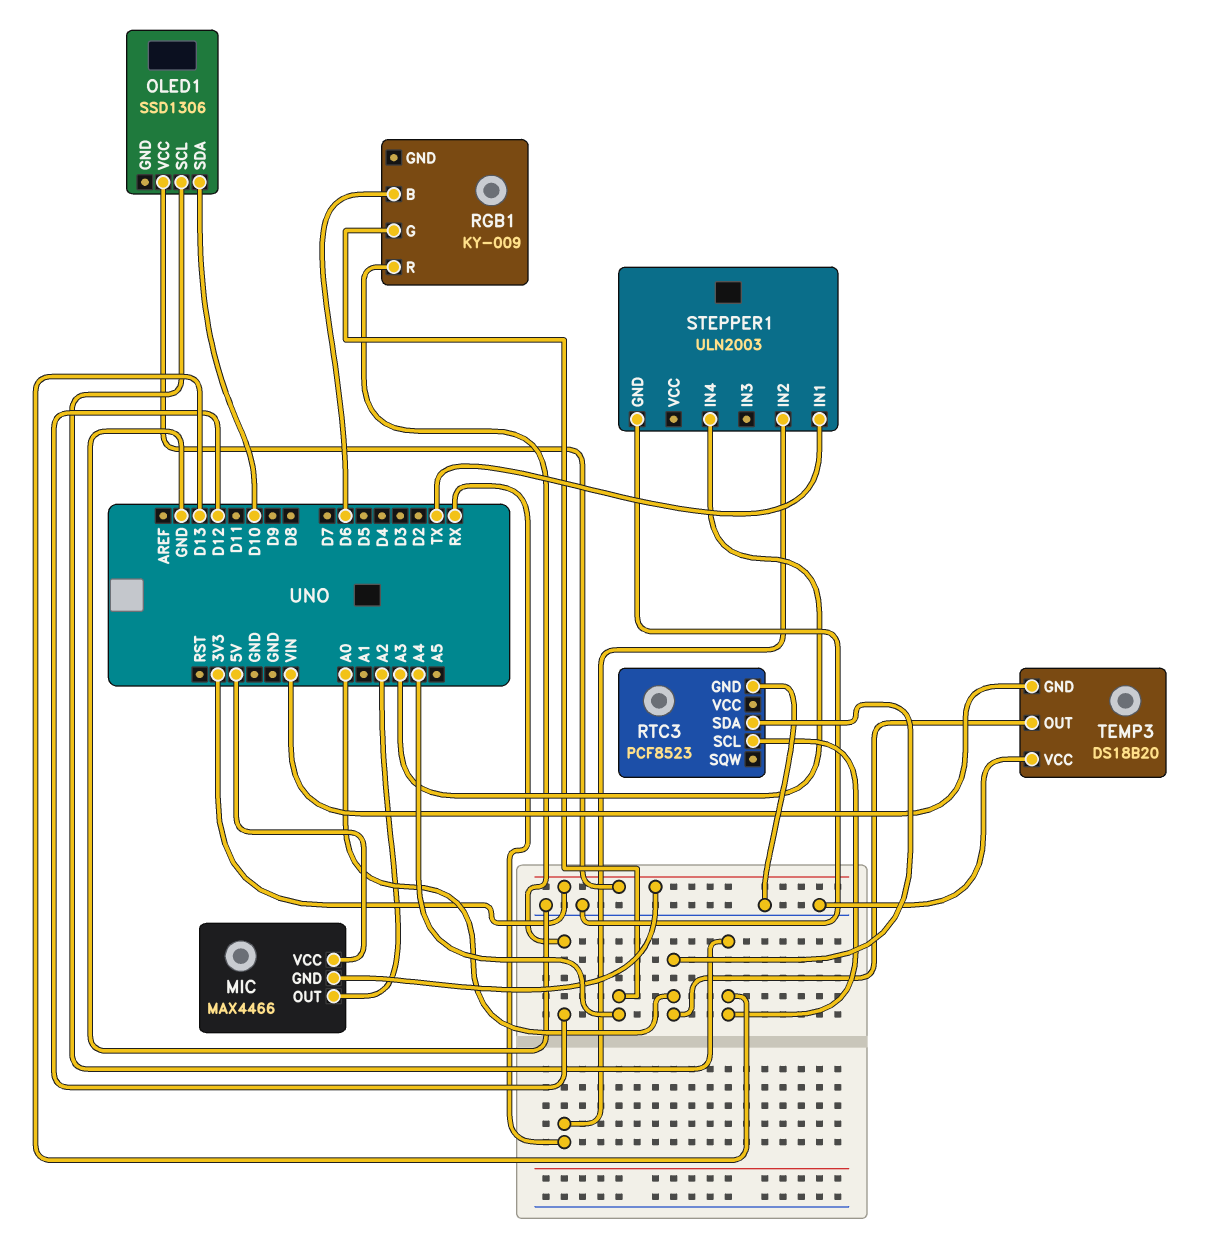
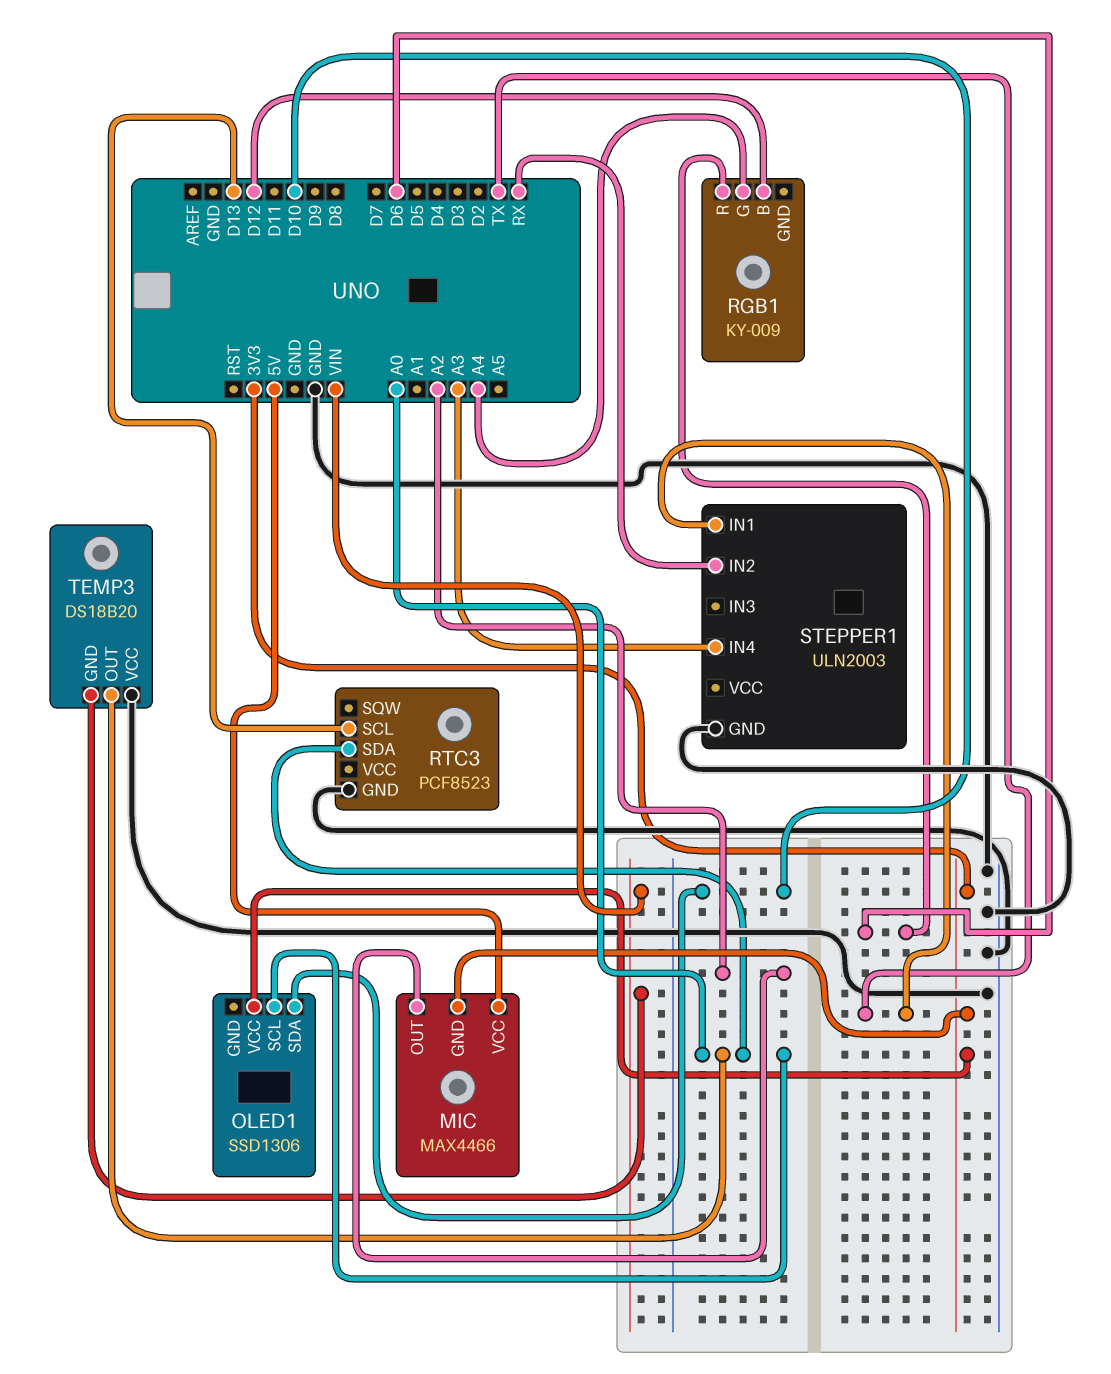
OLED1 pin SCL: D13 -> A0
RGB1 pin B: D6 -> D12
RGB1 pin R: D12 -> D6

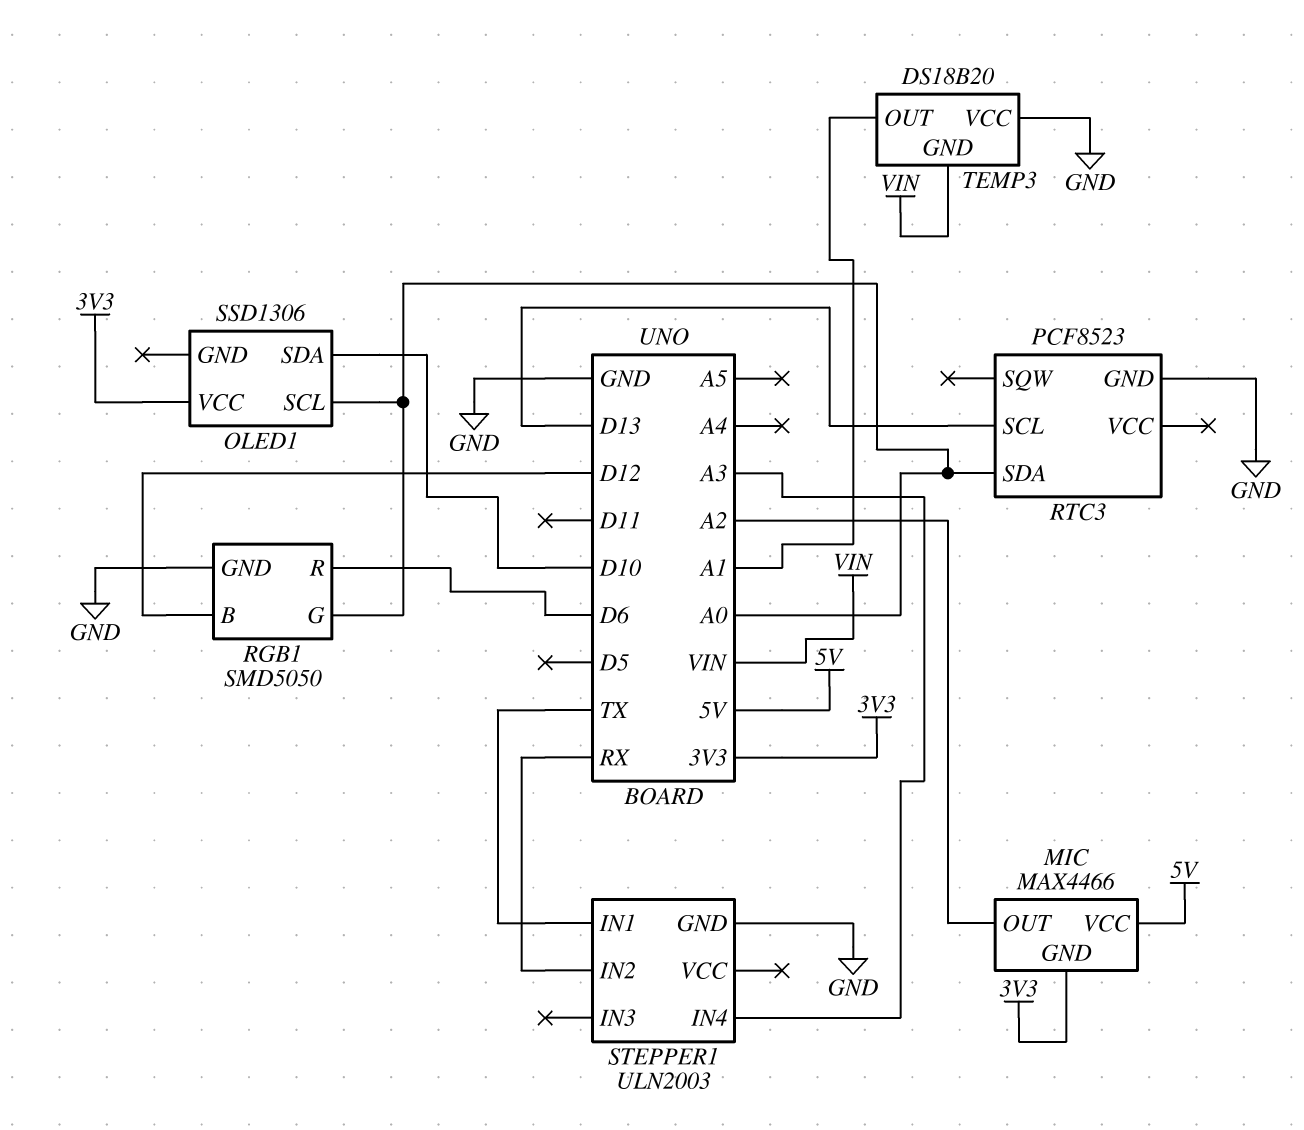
RGB1: KY-009 -> SMD5050
RGB1 pin G: A4 -> A0
RGB1 pin GND: none -> GND
TEMP3 pin OUT: A0 -> A1

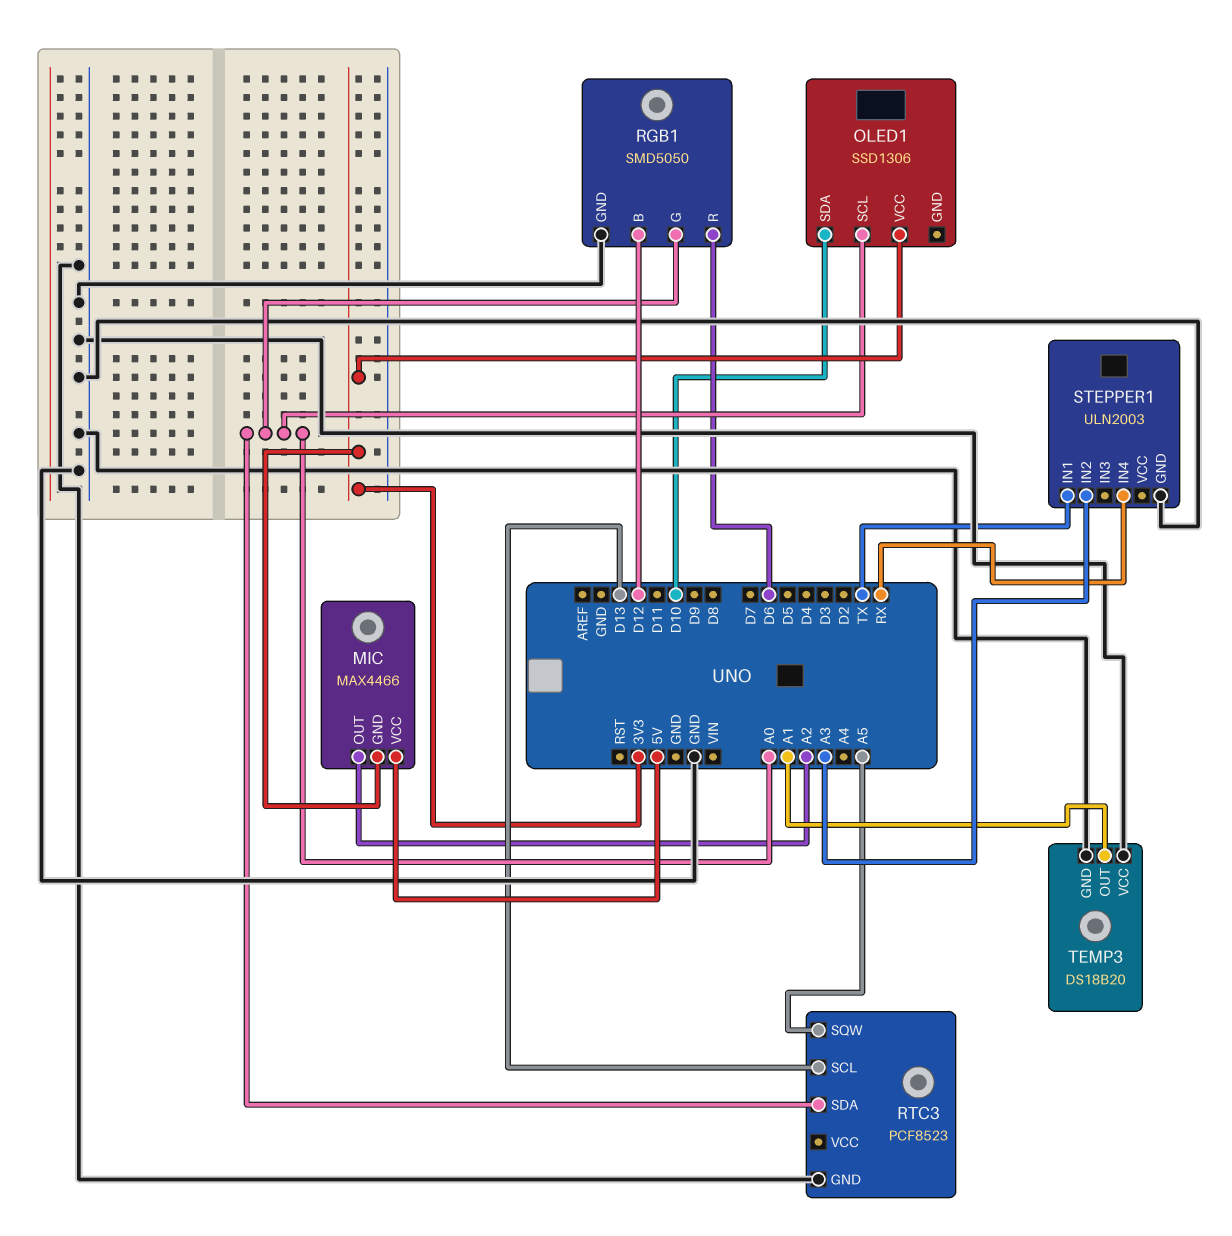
RTC3 pin SQW: none -> A5
STEPPER1 pin IN2: RX -> A3
STEPPER1 pin IN4: A3 -> RX
TEMP3 pin GND: VIN -> GND

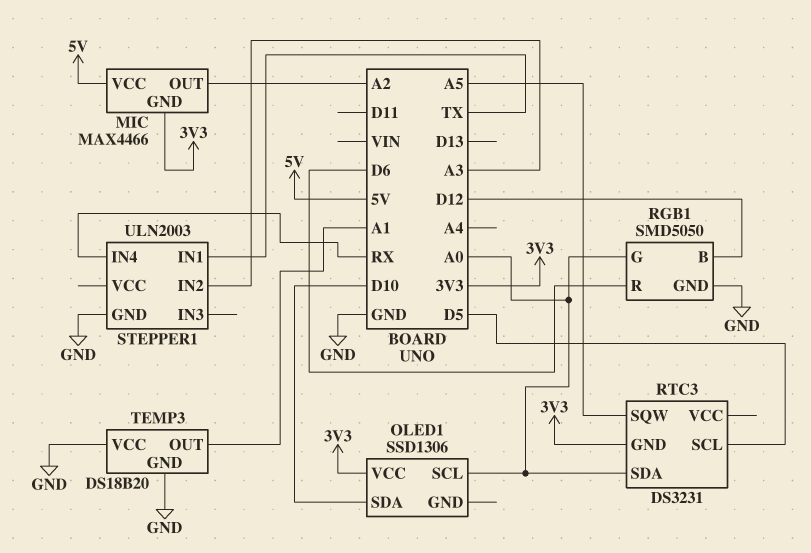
RTC3: PCF8523 -> DS3231
RTC3 pin GND: GND -> 3V3
RTC3 pin SCL: D13 -> D5

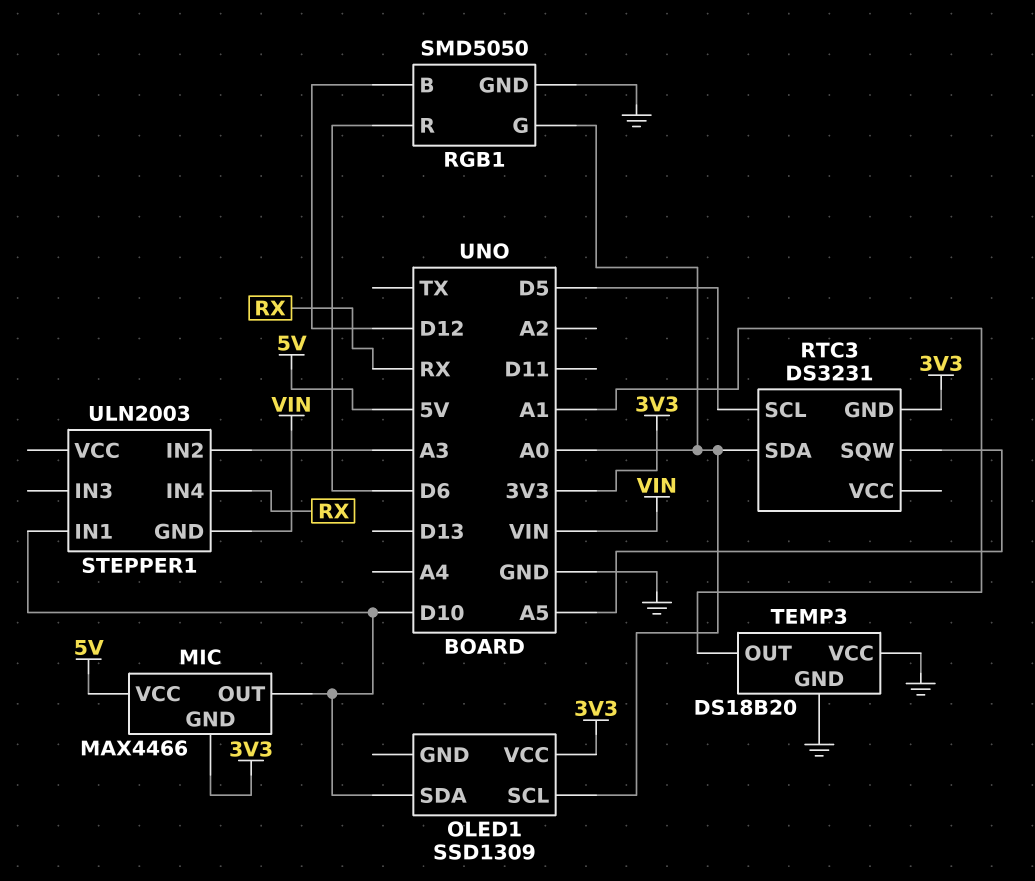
MIC pin OUT: A2 -> D10
OLED1: SSD1306 -> SSD1309
STEPPER1 pin GND: GND -> VIN
STEPPER1 pin IN1: TX -> D10

